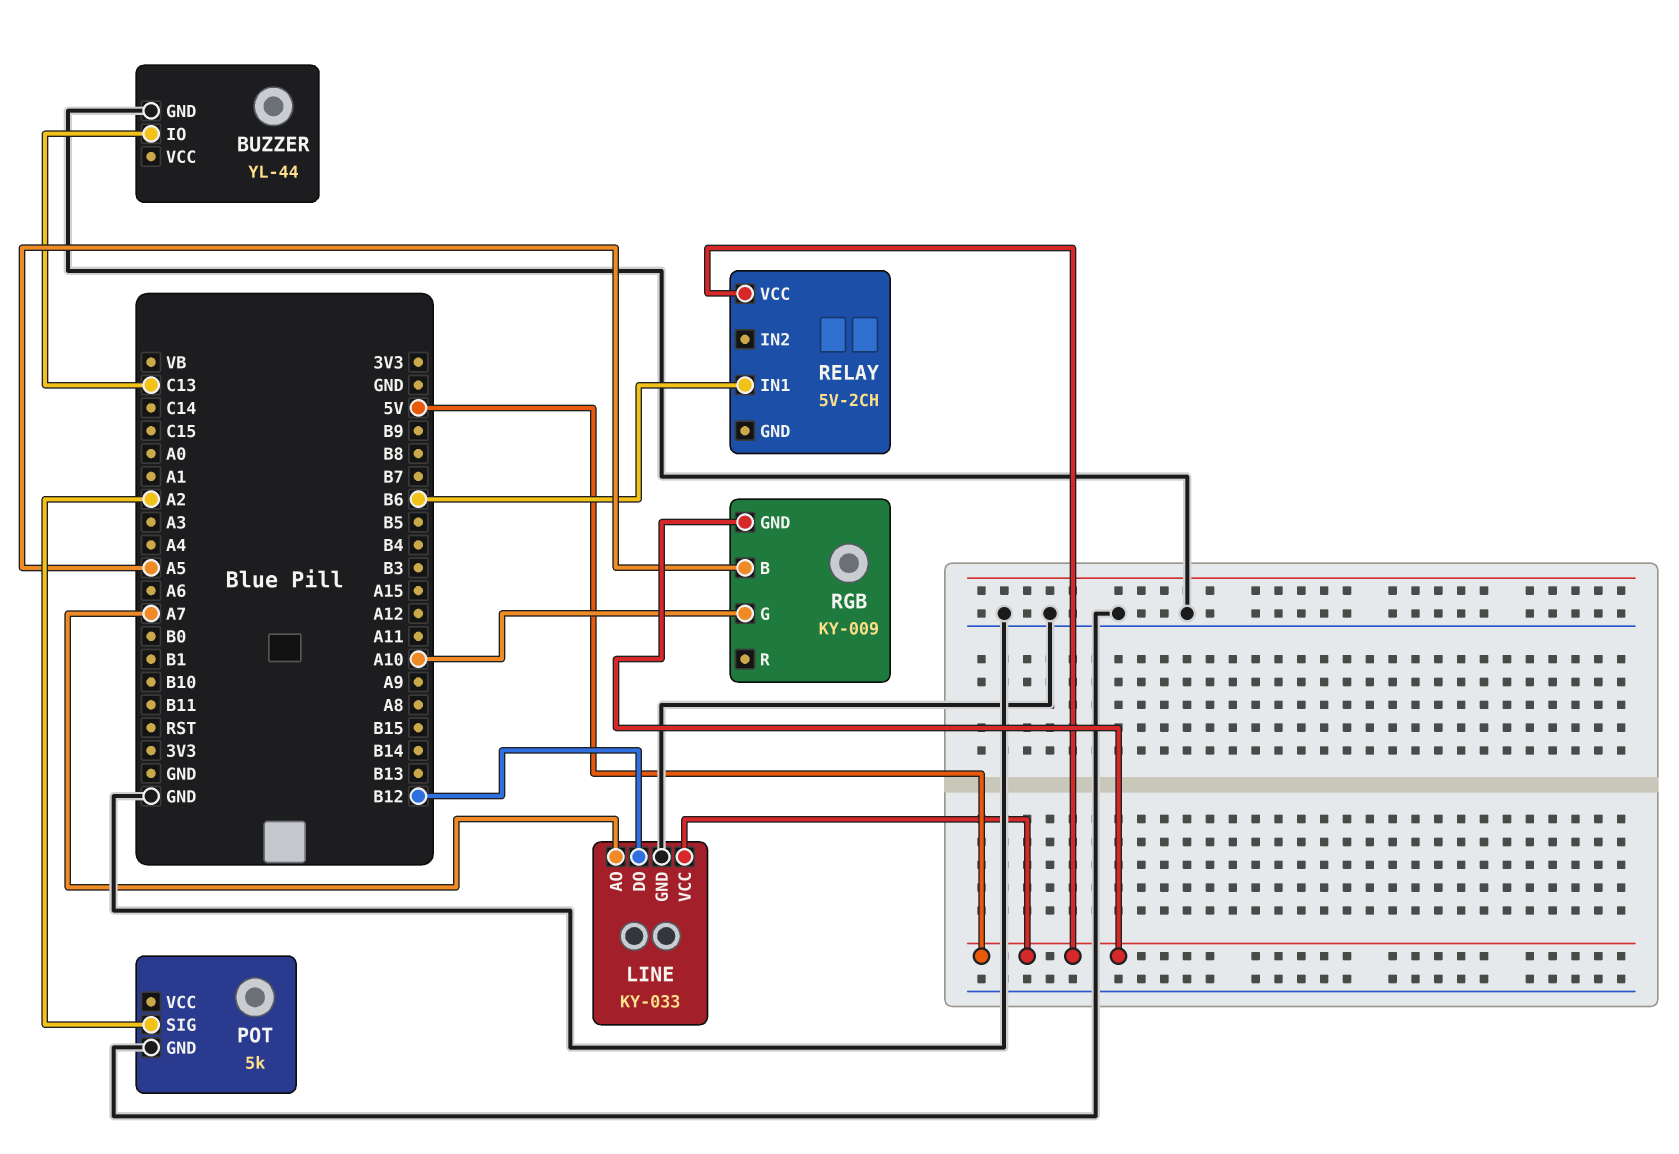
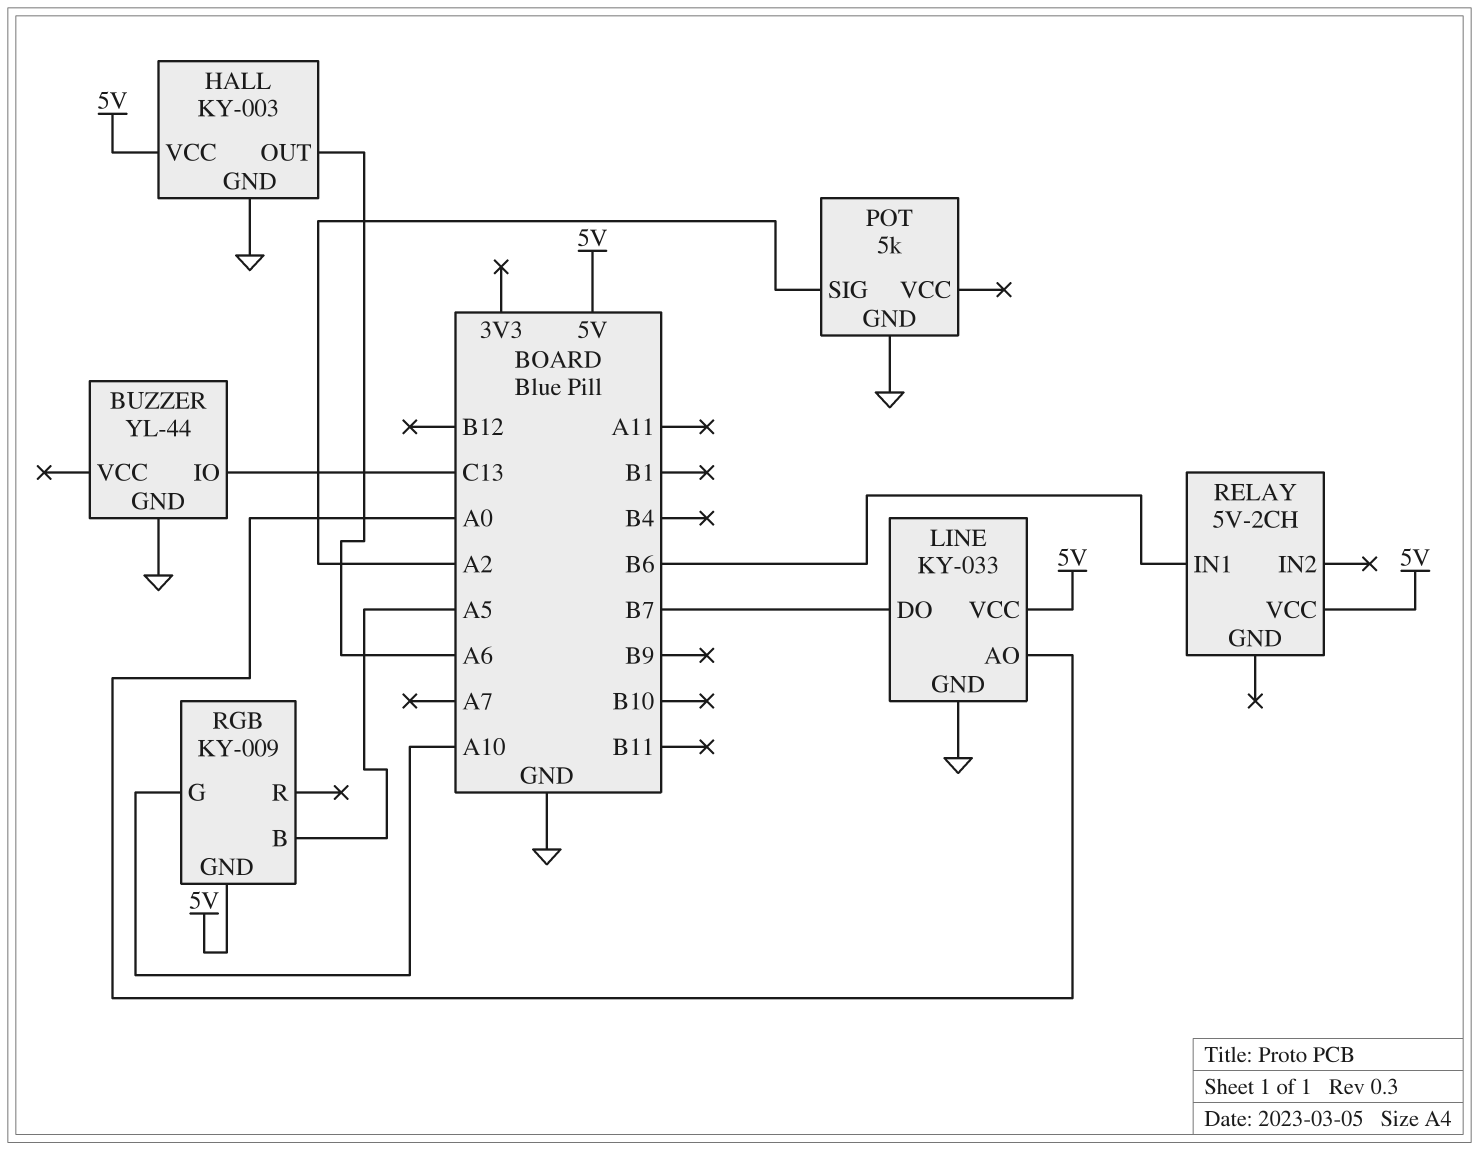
HALL: none -> KY-003
HALL pin GND: none -> GND
HALL pin OUT: none -> A6
HALL pin VCC: none -> 5V
LINE pin AO: A7 -> A0
LINE pin DO: B12 -> B7

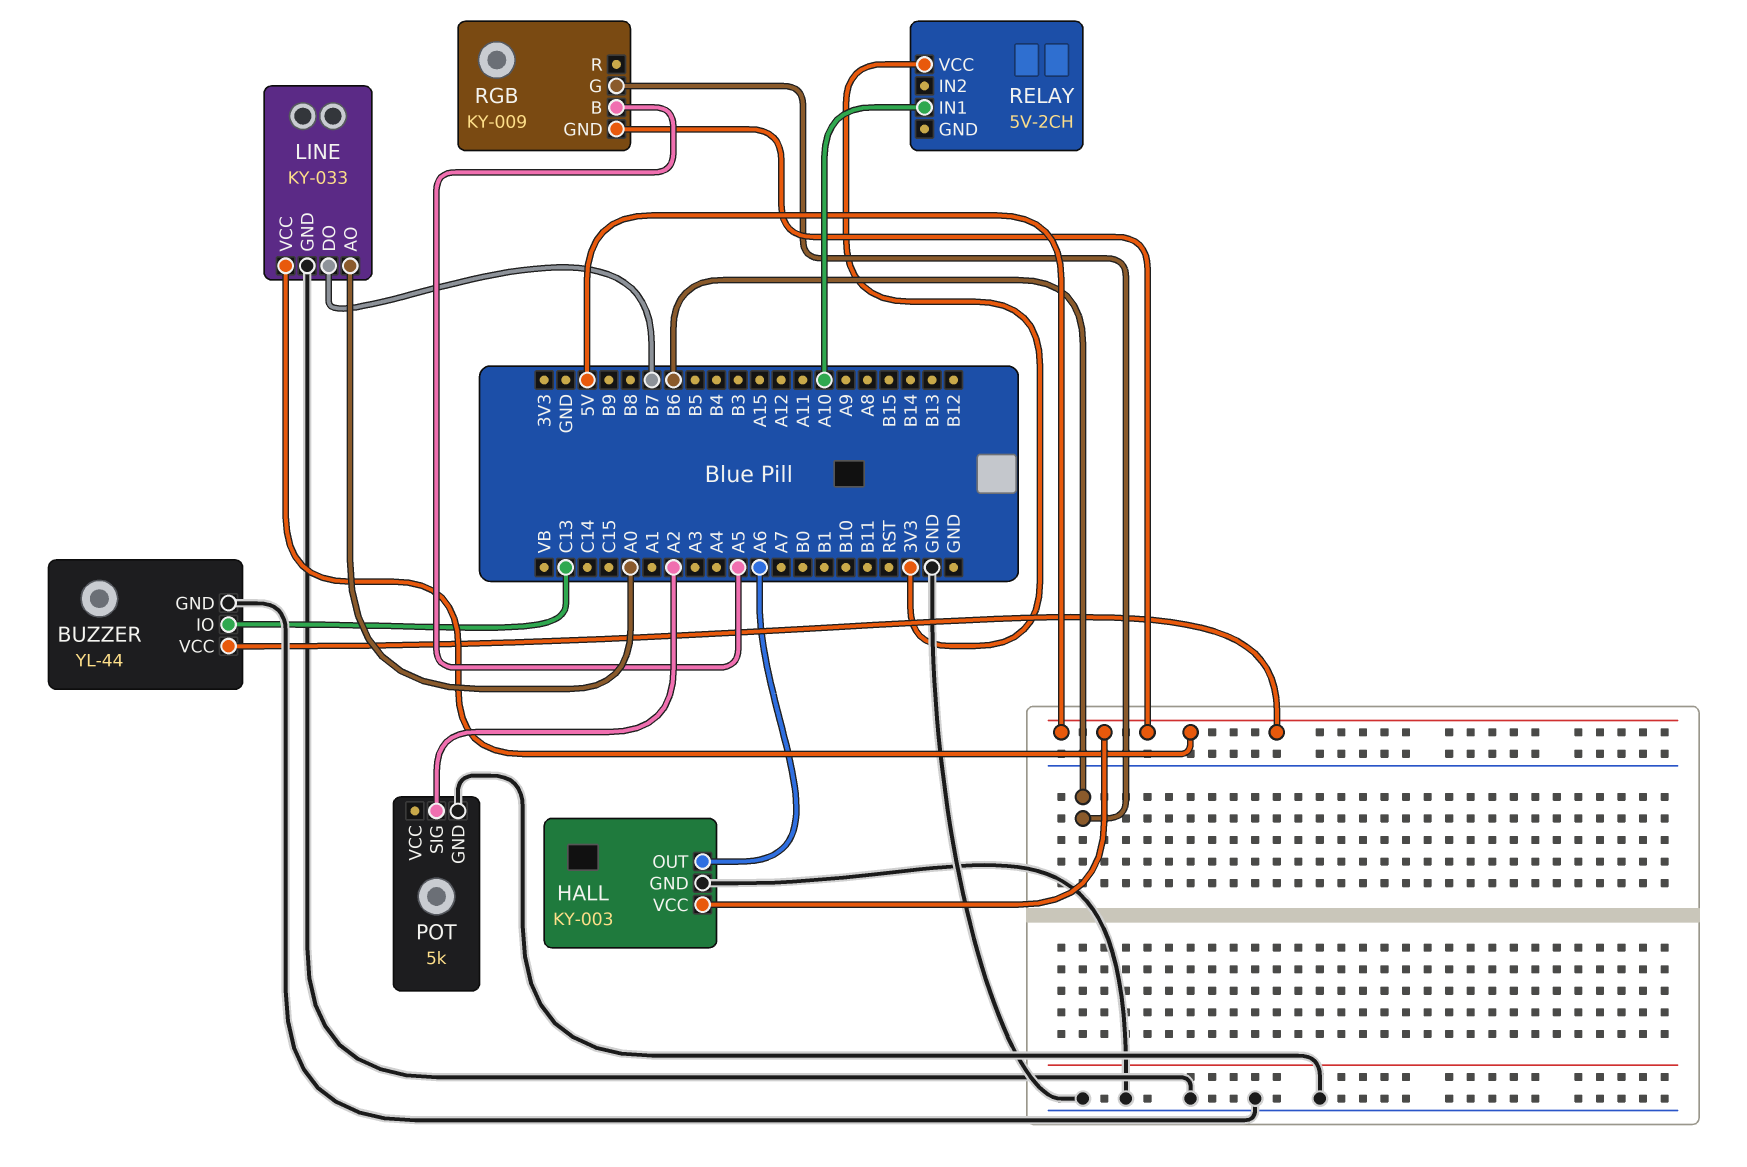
BUZZER pin VCC: none -> 5V
RELAY pin IN1: B6 -> A10
RELAY pin VCC: 5V -> 3V3
RGB pin G: A10 -> B6

